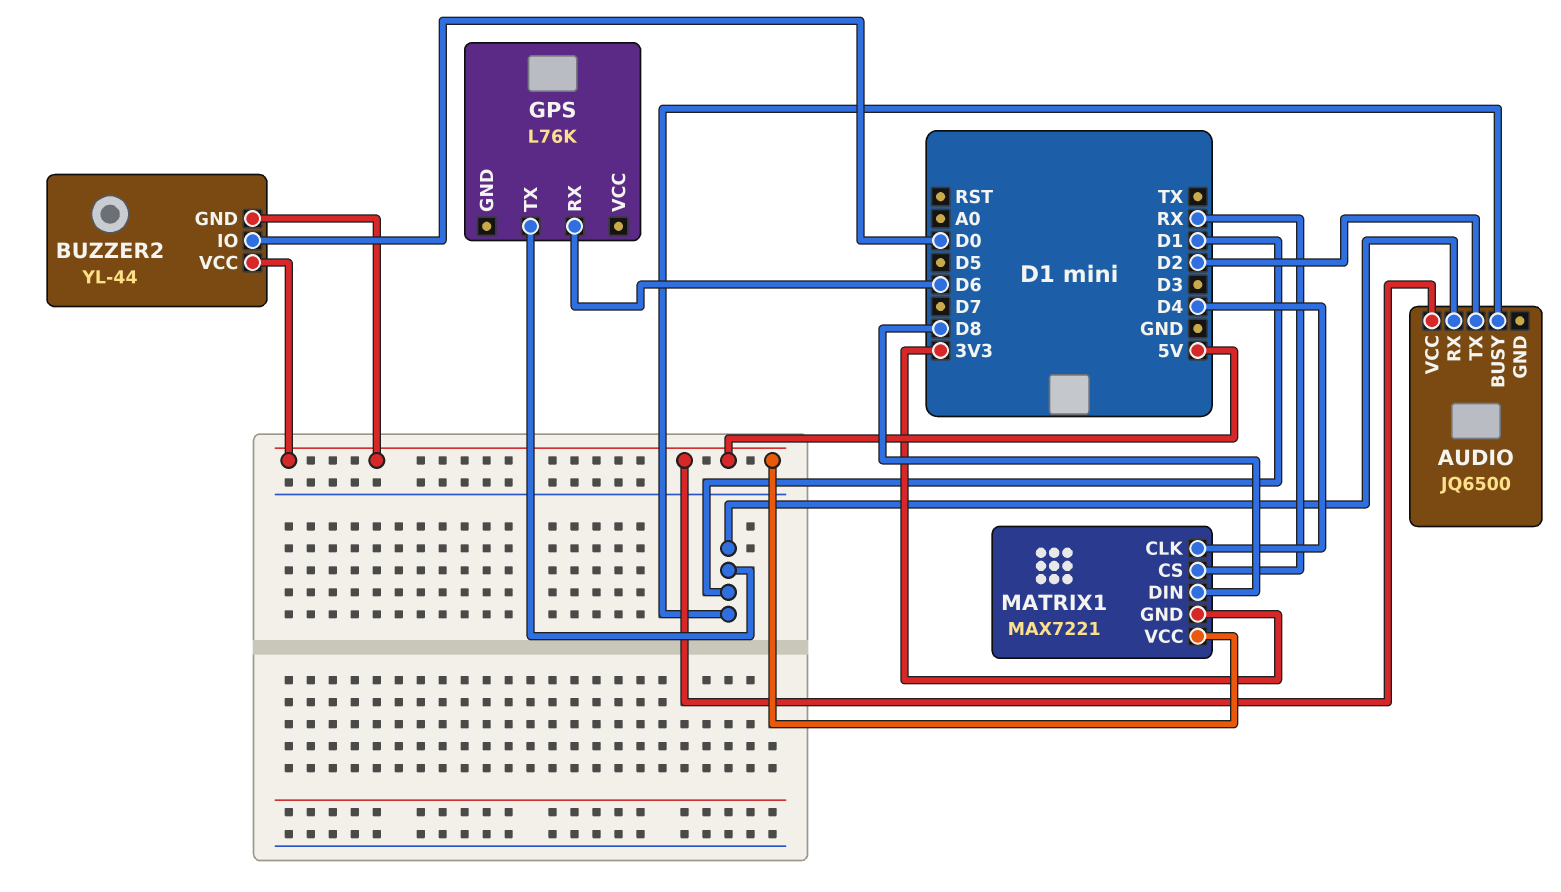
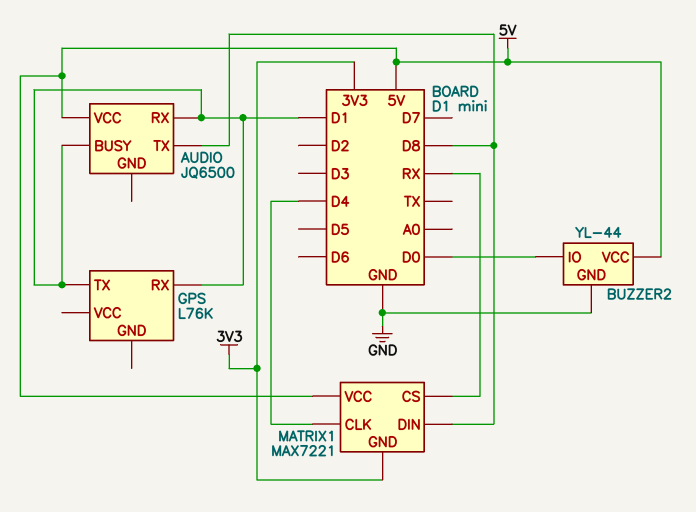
AUDIO pin TX: D2 -> D8
BUZZER2 pin GND: 5V -> GND
GPS pin RX: D6 -> D1

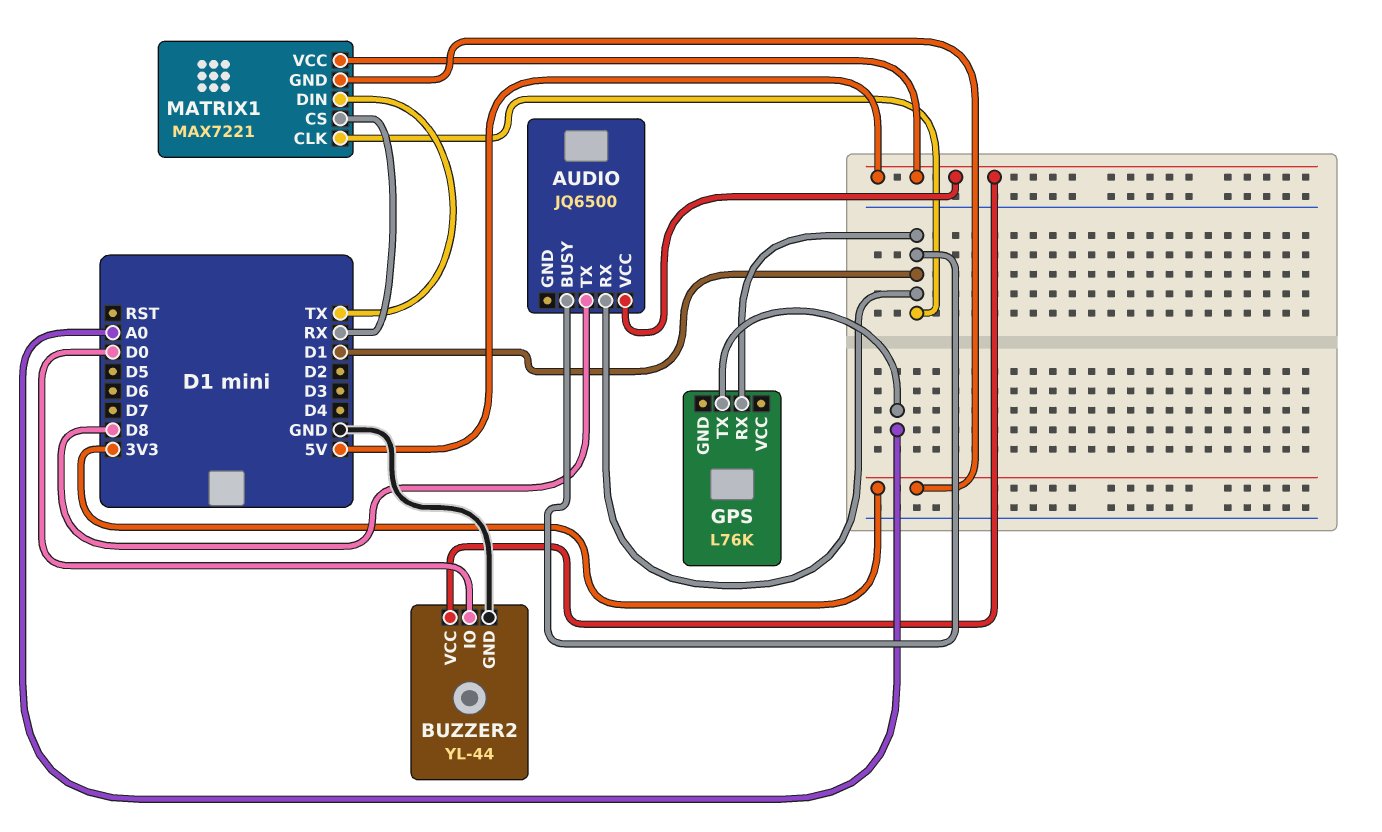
GPS pin TX: D1 -> A0
MATRIX1 pin CLK: D4 -> D1
MATRIX1 pin DIN: D8 -> TX

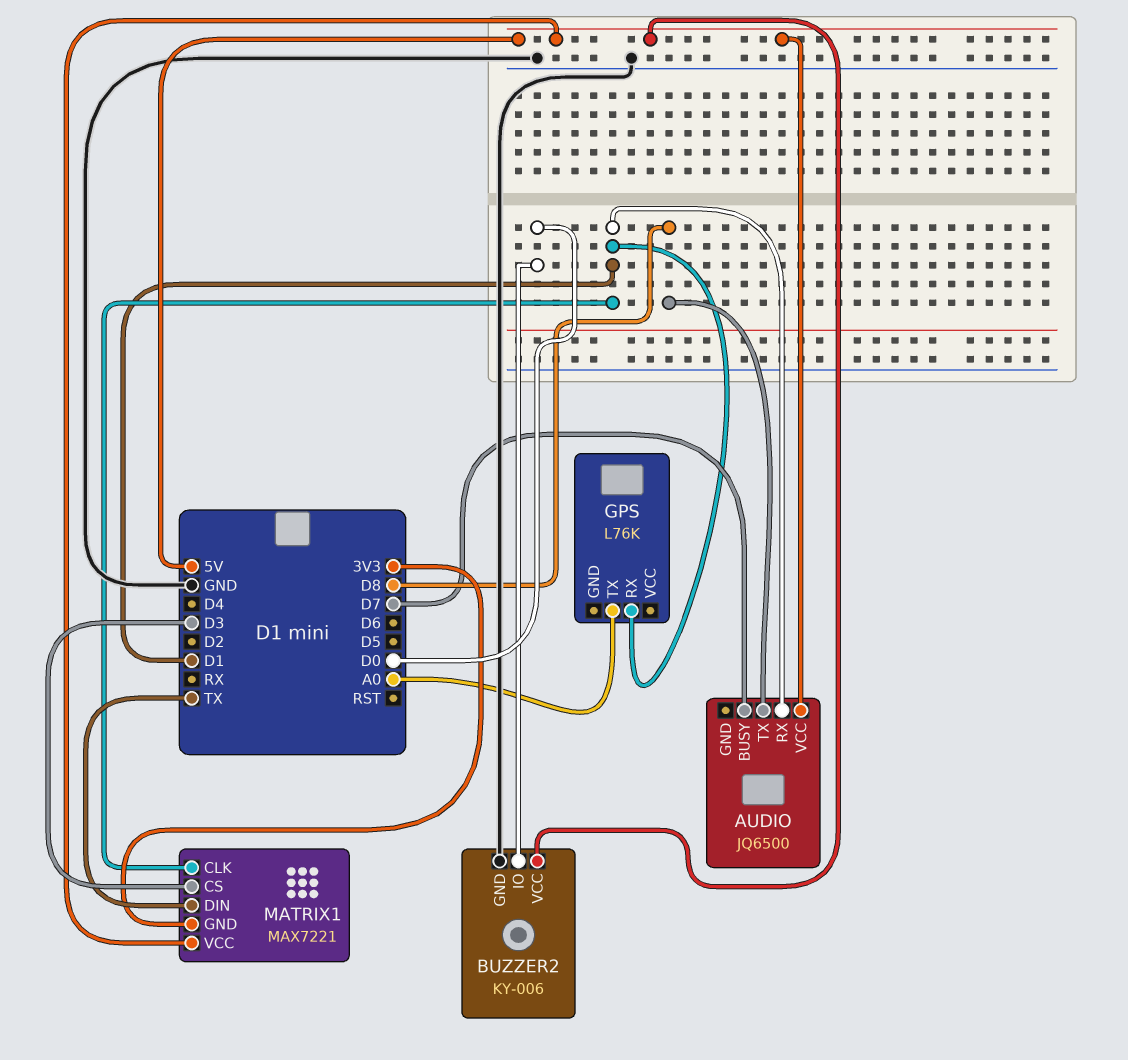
AUDIO pin BUSY: D1 -> D7
BUZZER2: YL-44 -> KY-006
MATRIX1 pin CS: RX -> D3

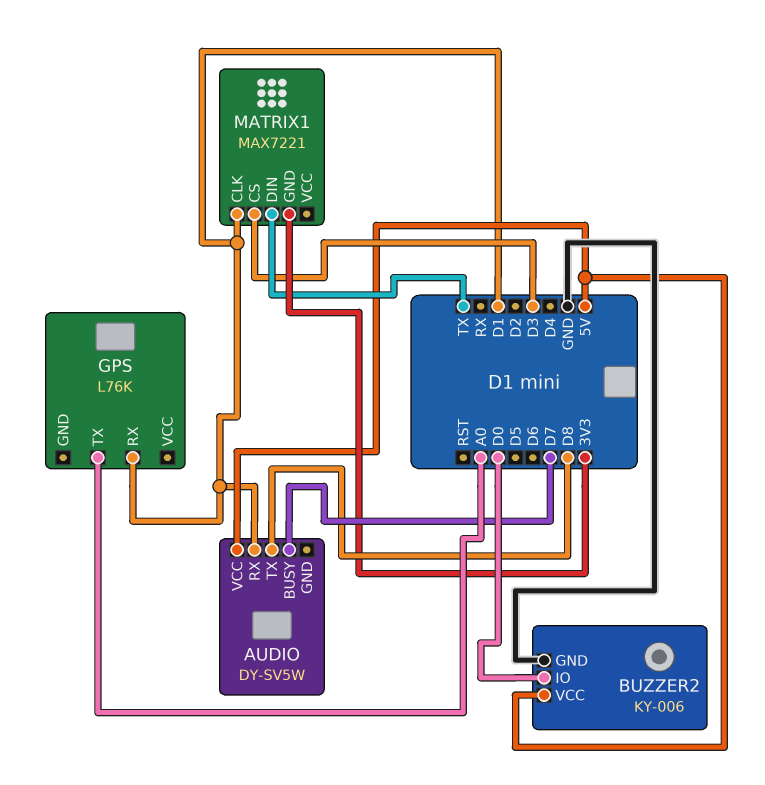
AUDIO: JQ6500 -> DY-SV5W
MATRIX1 pin VCC: 5V -> none

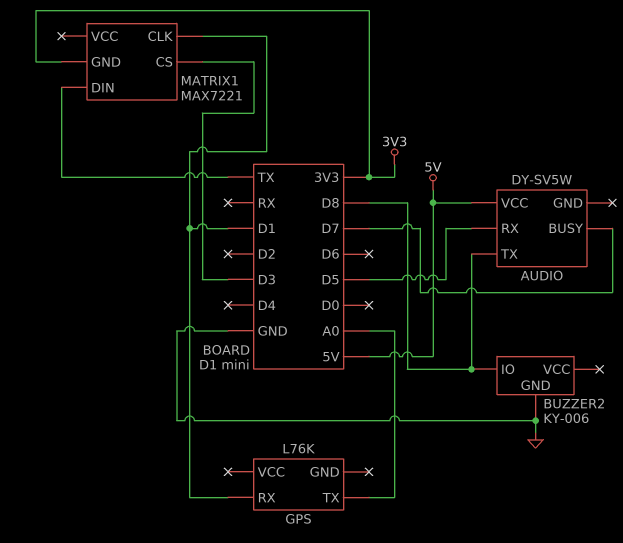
AUDIO pin RX: D1 -> D5
BUZZER2 pin IO: D0 -> D8
BUZZER2 pin VCC: 5V -> none

